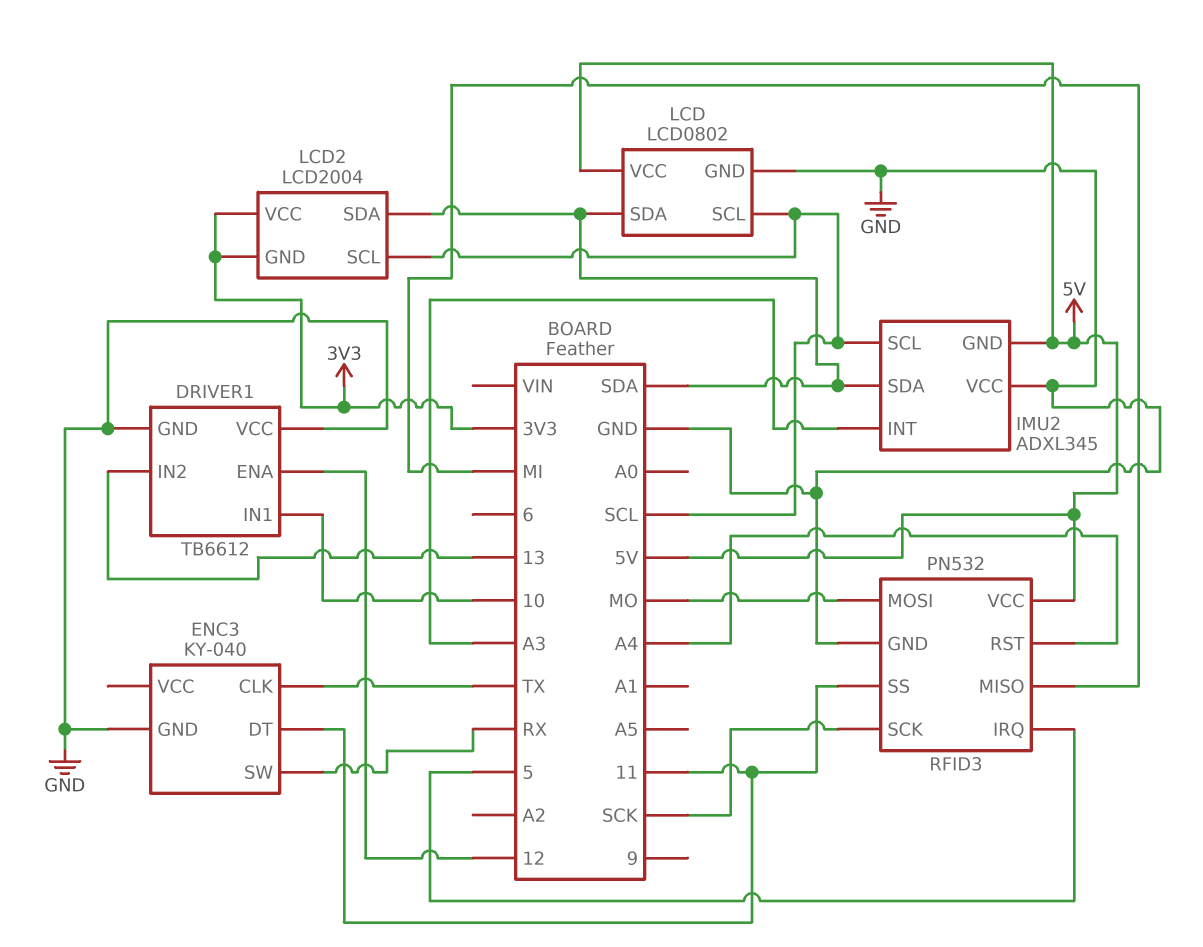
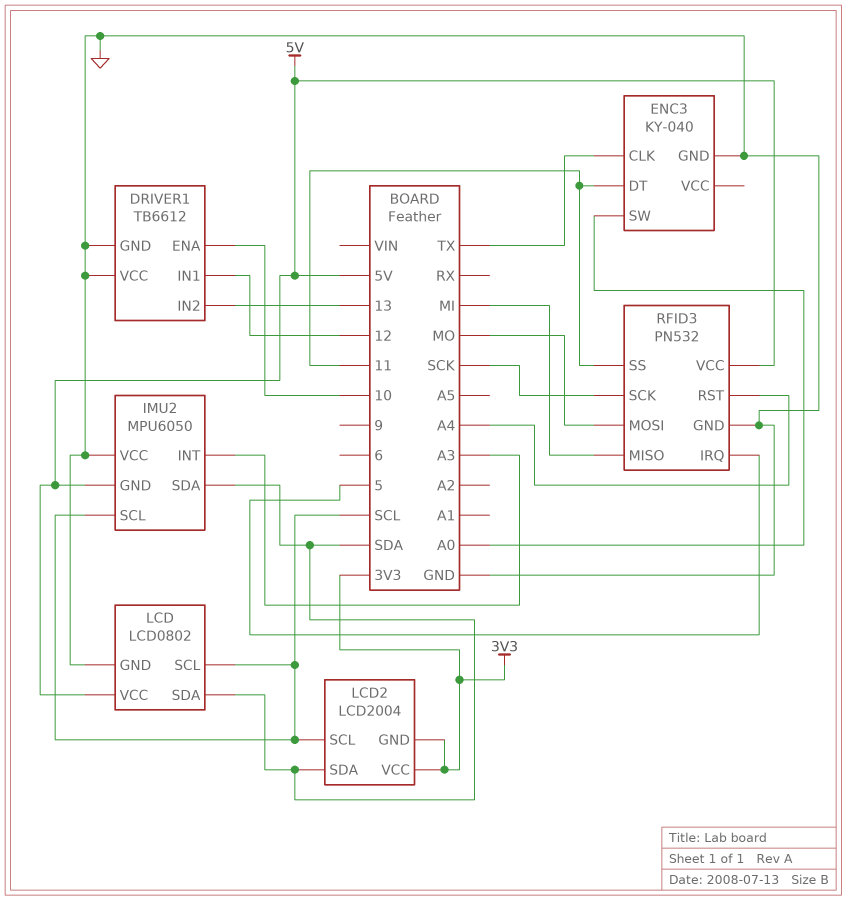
DRIVER1 pin ENA: 12 -> 10
DRIVER1 pin IN1: 10 -> 12
ENC3 pin SW: RX -> A0
IMU2: ADXL345 -> MPU6050

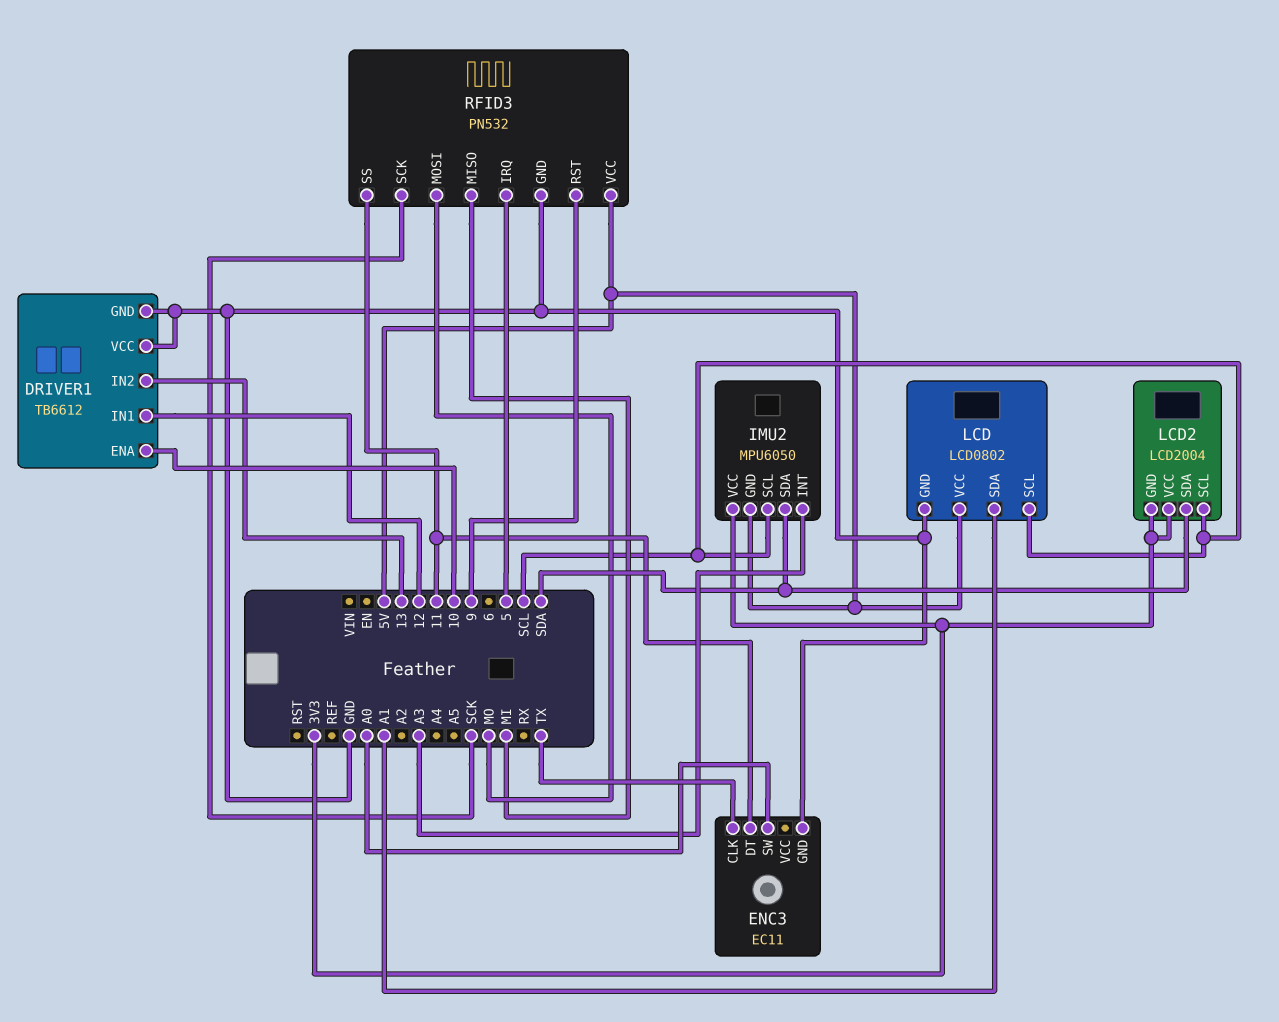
ENC3: KY-040 -> EC11
IMU2 pin VCC: GND -> 3V3
LCD pin SDA: SDA -> A1
RFID3 pin RST: A4 -> 9

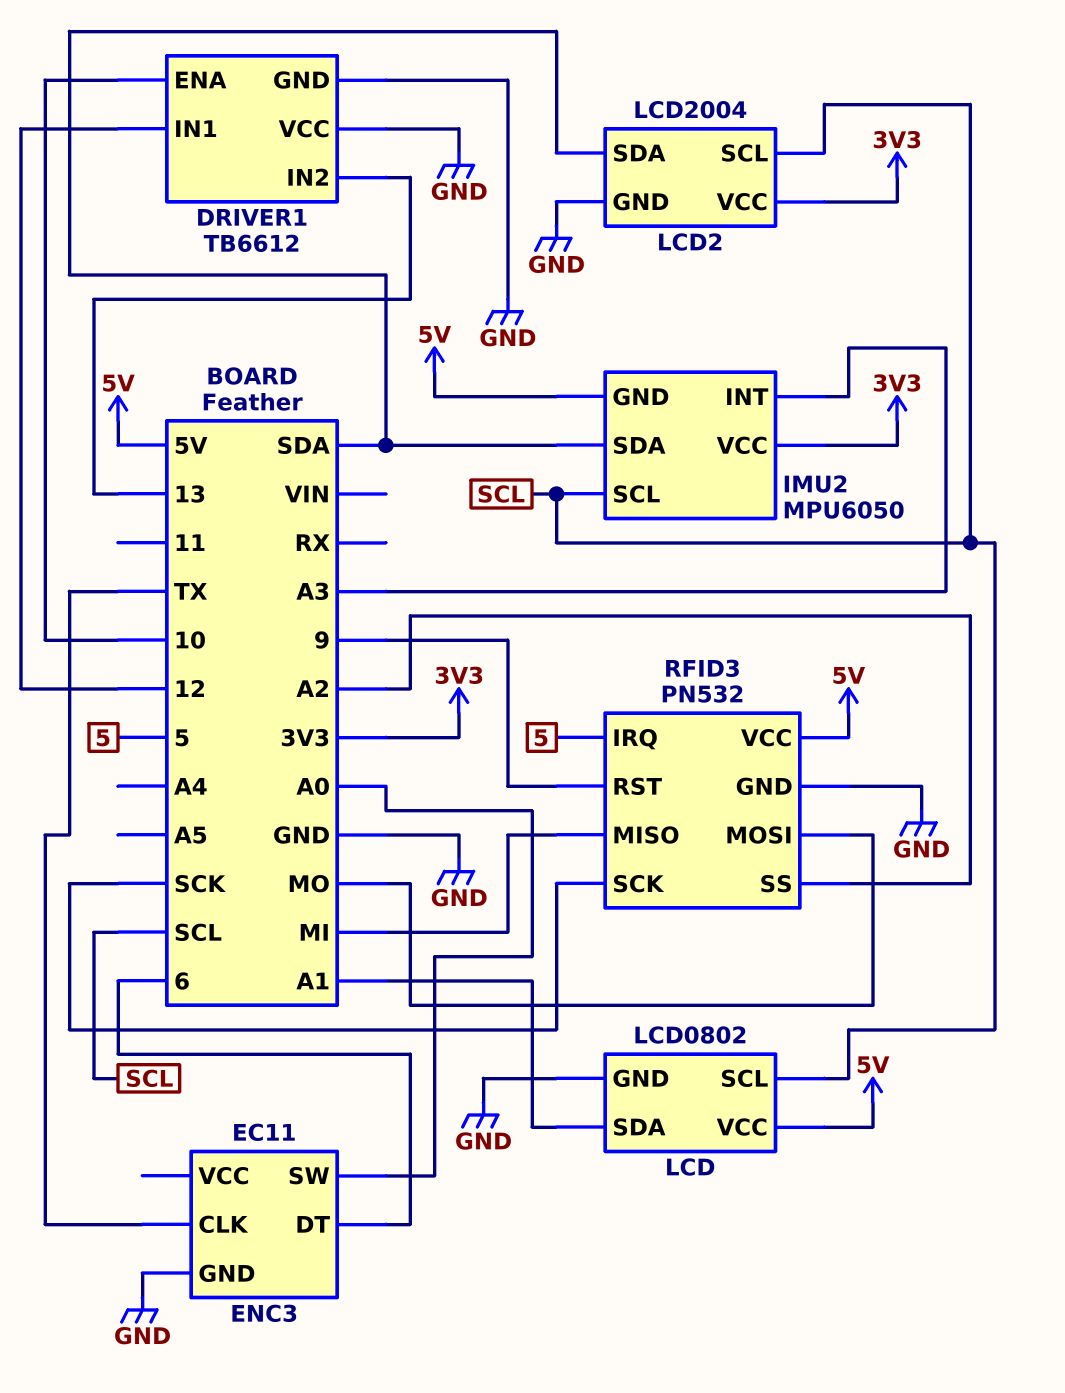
ENC3 pin DT: 11 -> 6
LCD2 pin GND: 3V3 -> GND
RFID3 pin SS: 11 -> A2

